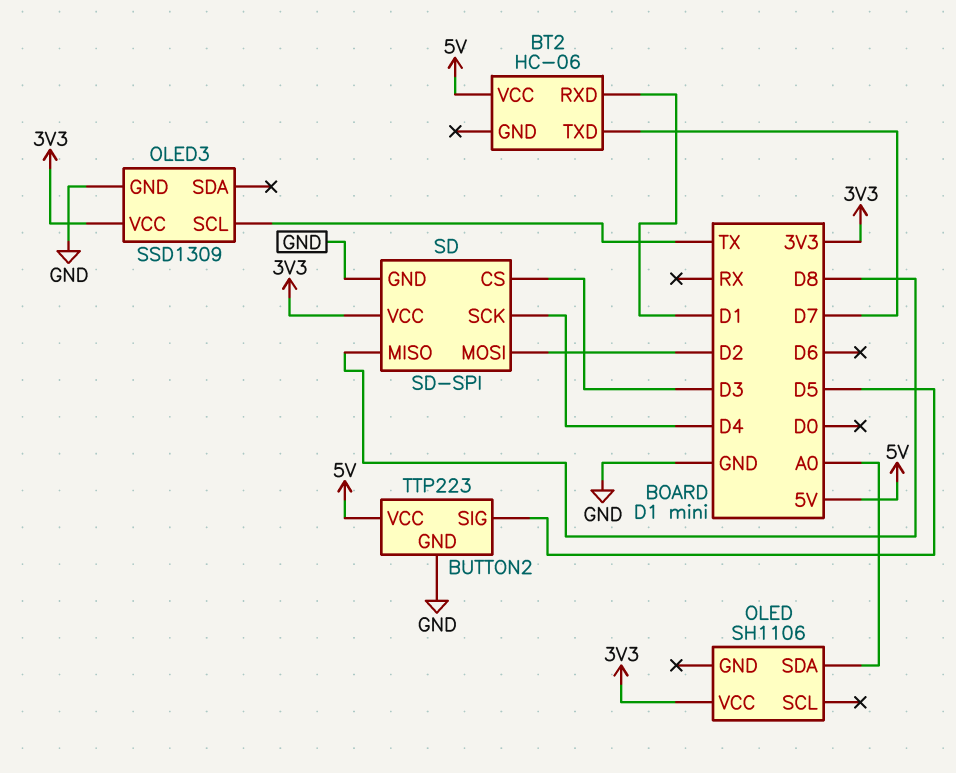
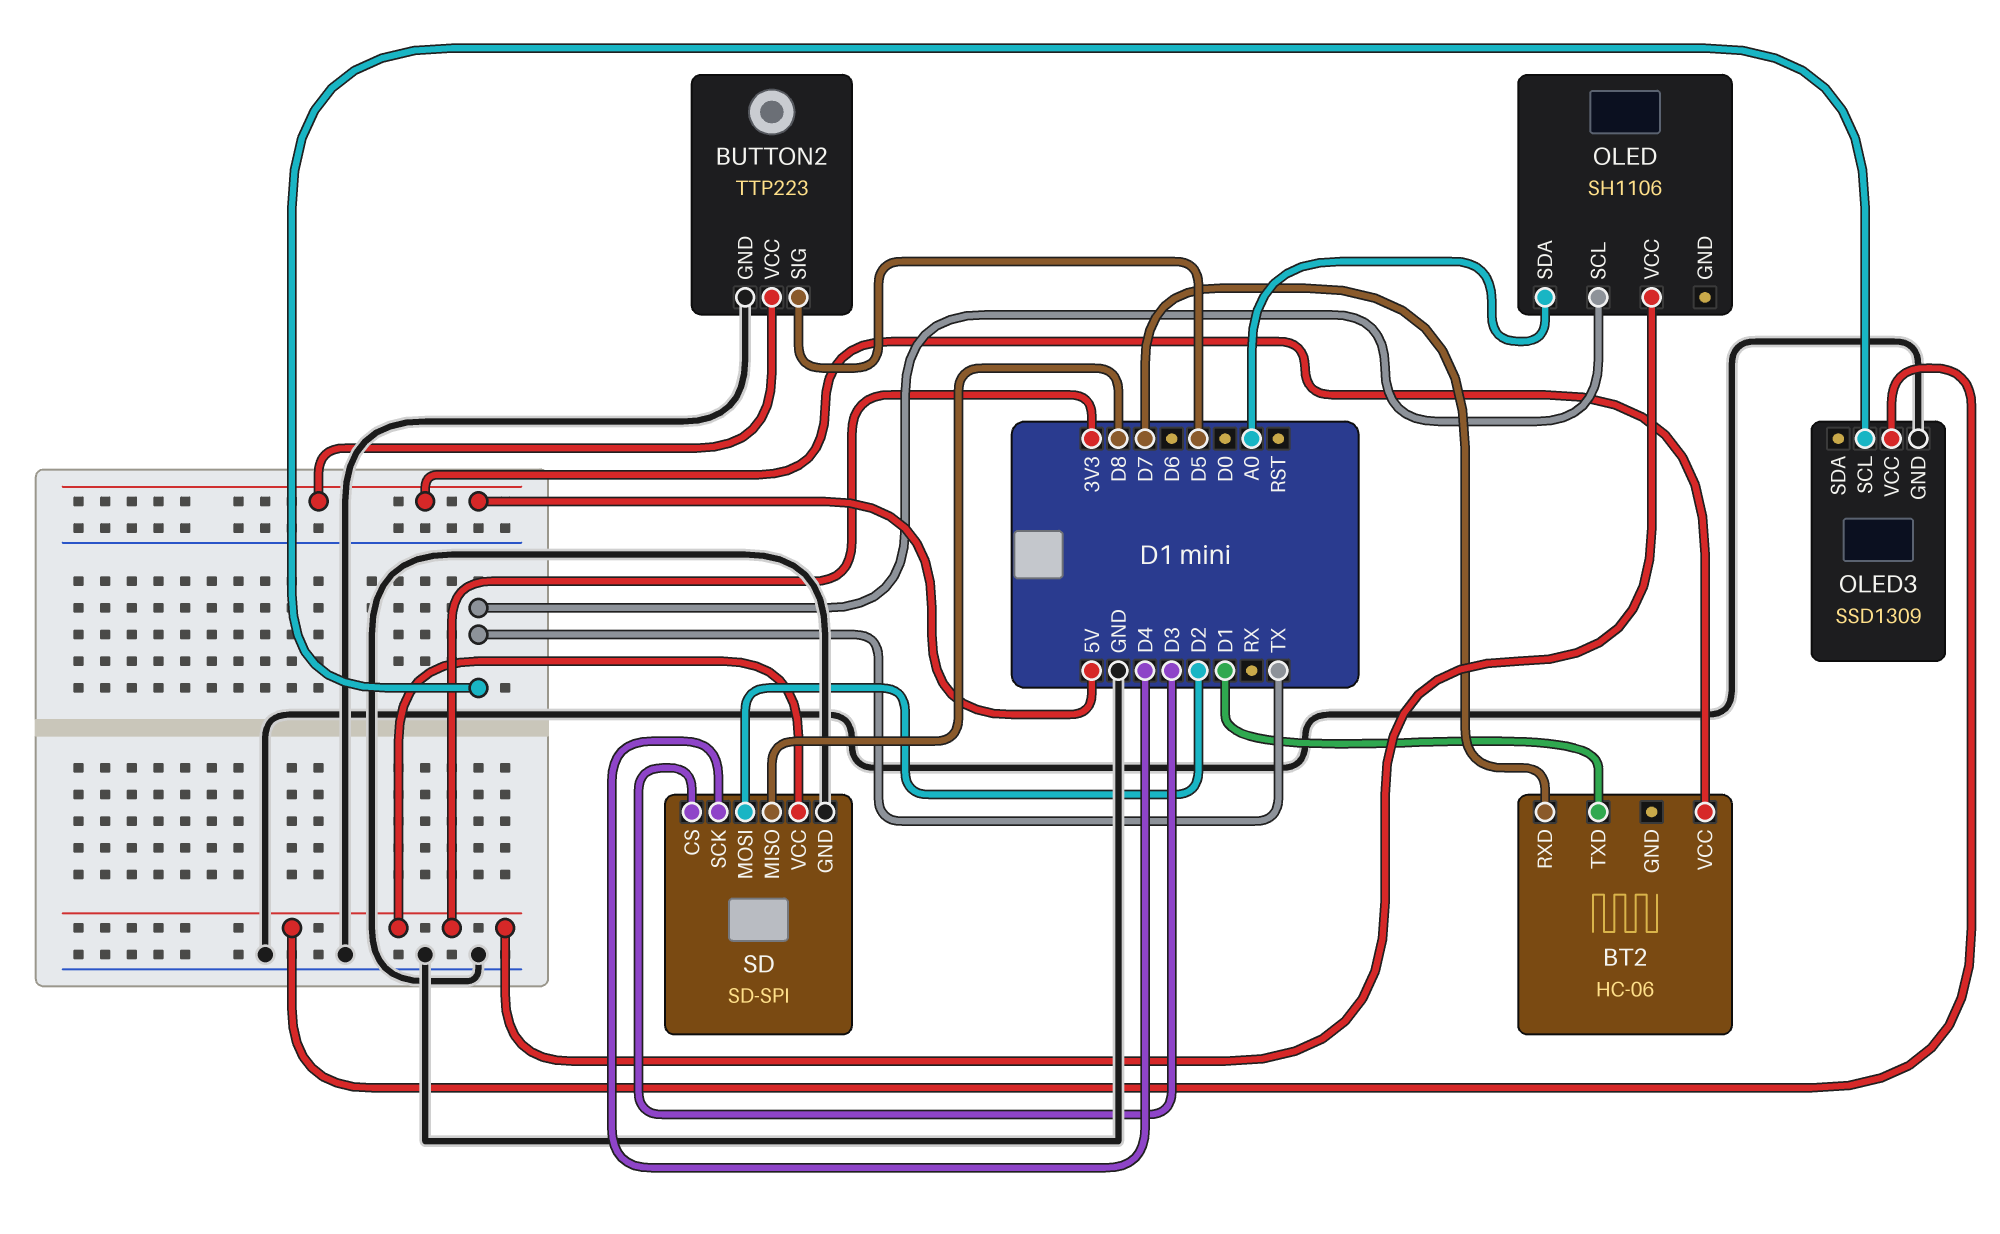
BT2 pin RXD: D1 -> D7
BT2 pin TXD: D7 -> D1
OLED pin SCL: none -> TX

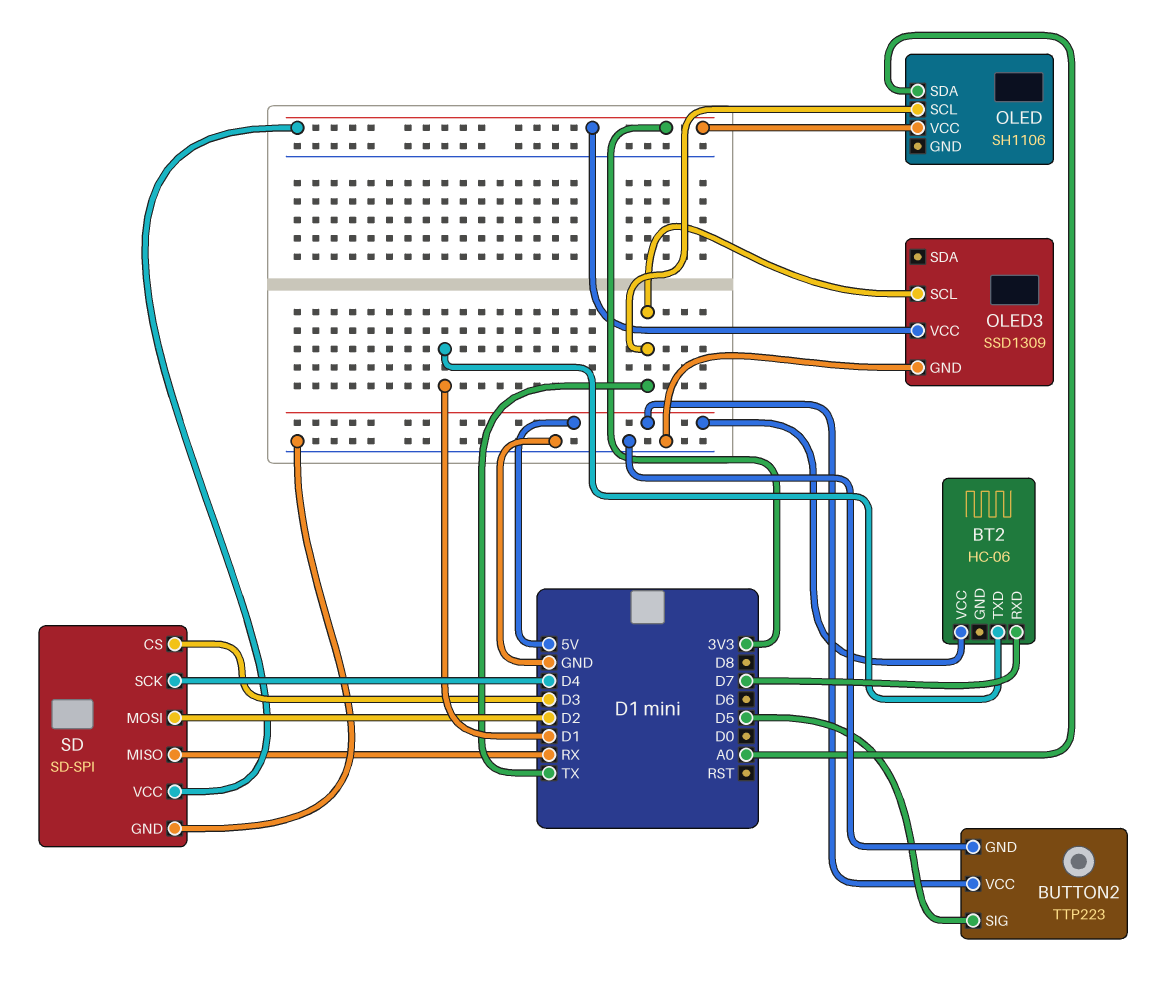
SD pin MISO: D8 -> RX

